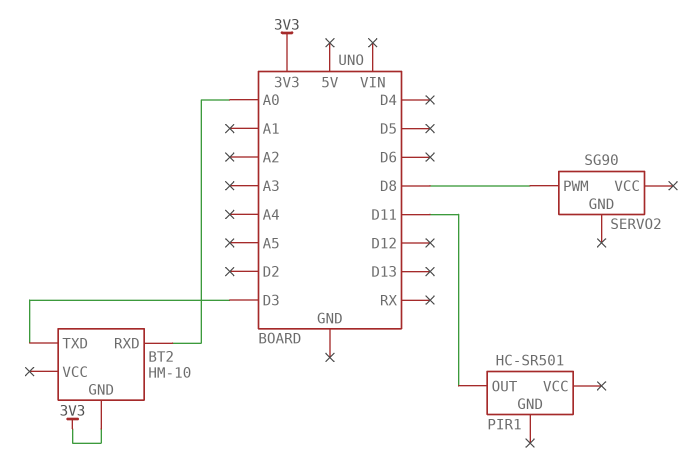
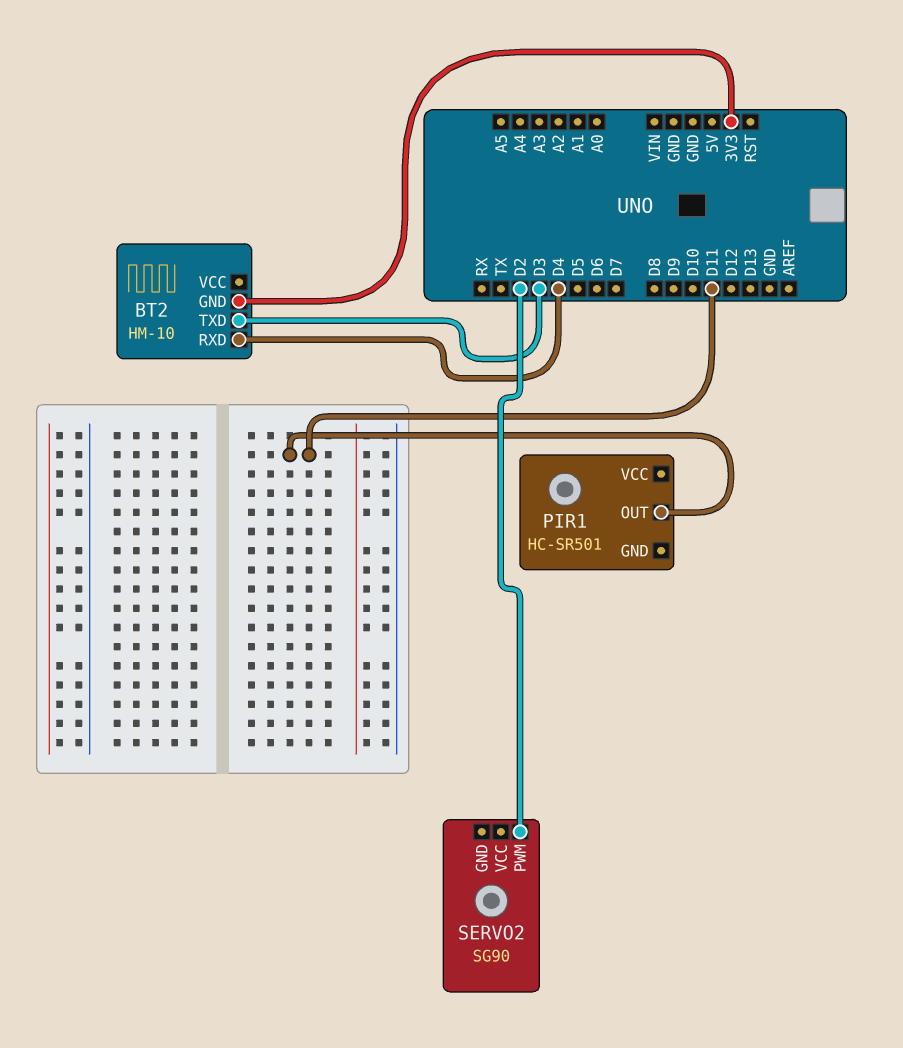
BT2 pin RXD: A0 -> D4
SERVO2 pin PWM: D8 -> D2

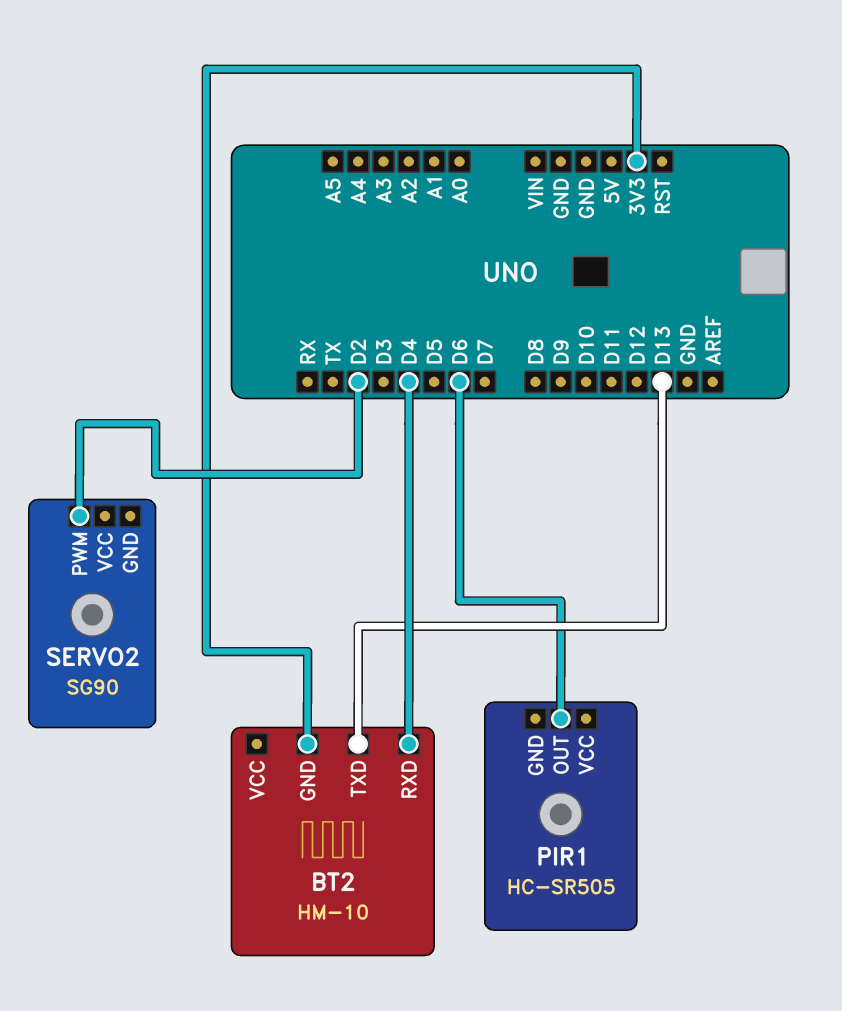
BT2 pin TXD: D3 -> D13
PIR1: HC-SR501 -> HC-SR505
PIR1 pin OUT: D11 -> D6

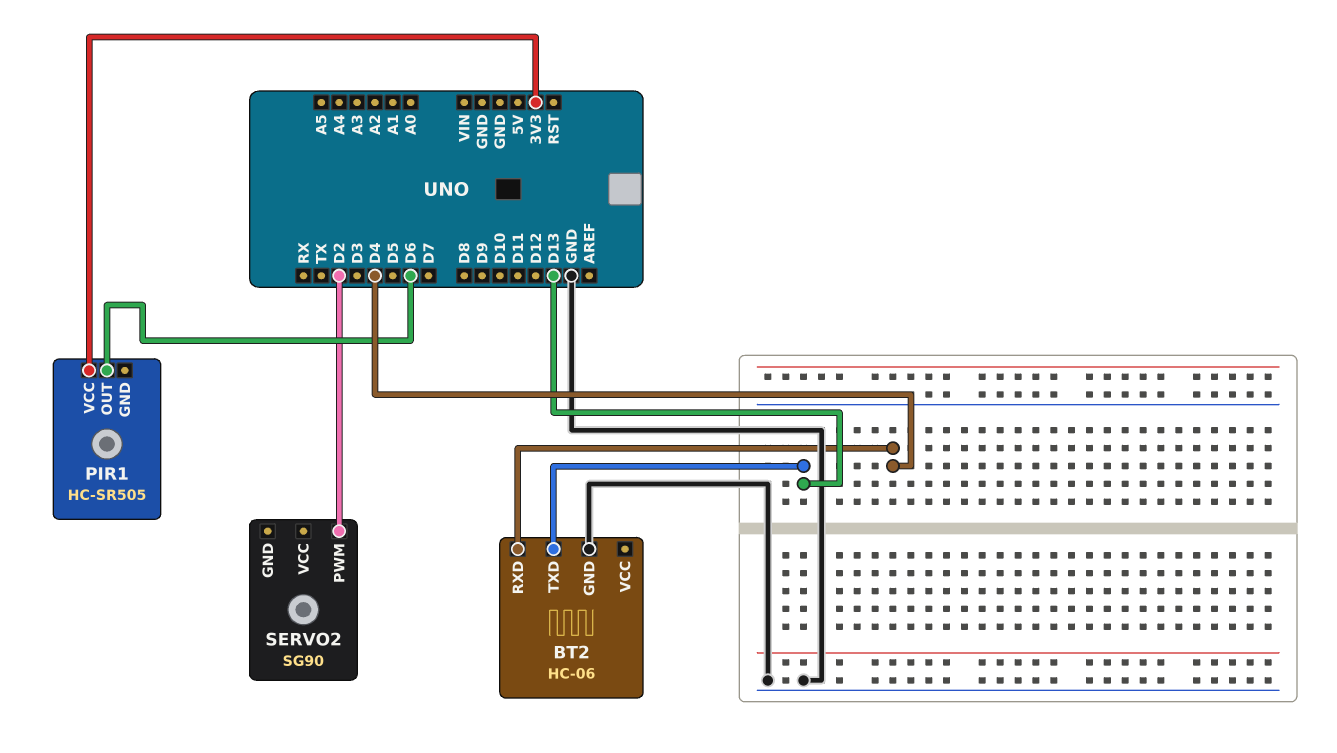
BT2: HM-10 -> HC-06
BT2 pin GND: 3V3 -> GND
PIR1 pin VCC: none -> 3V3

